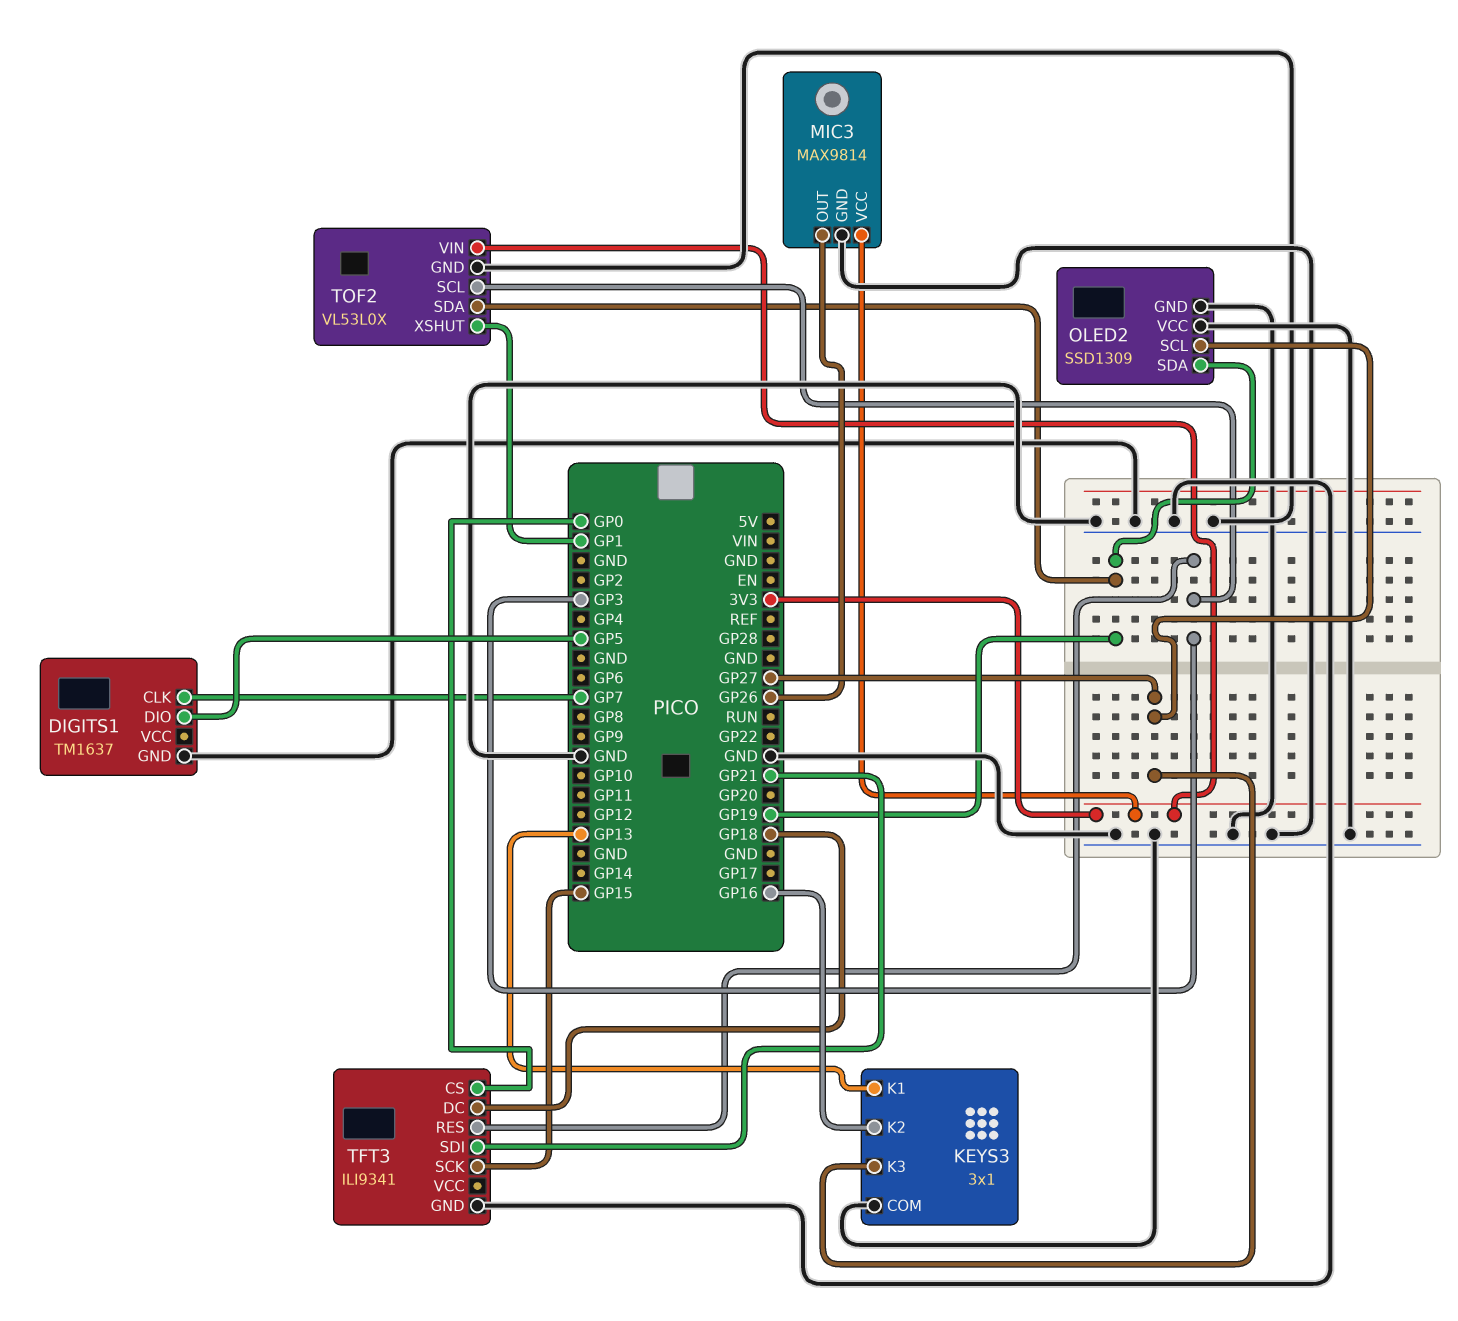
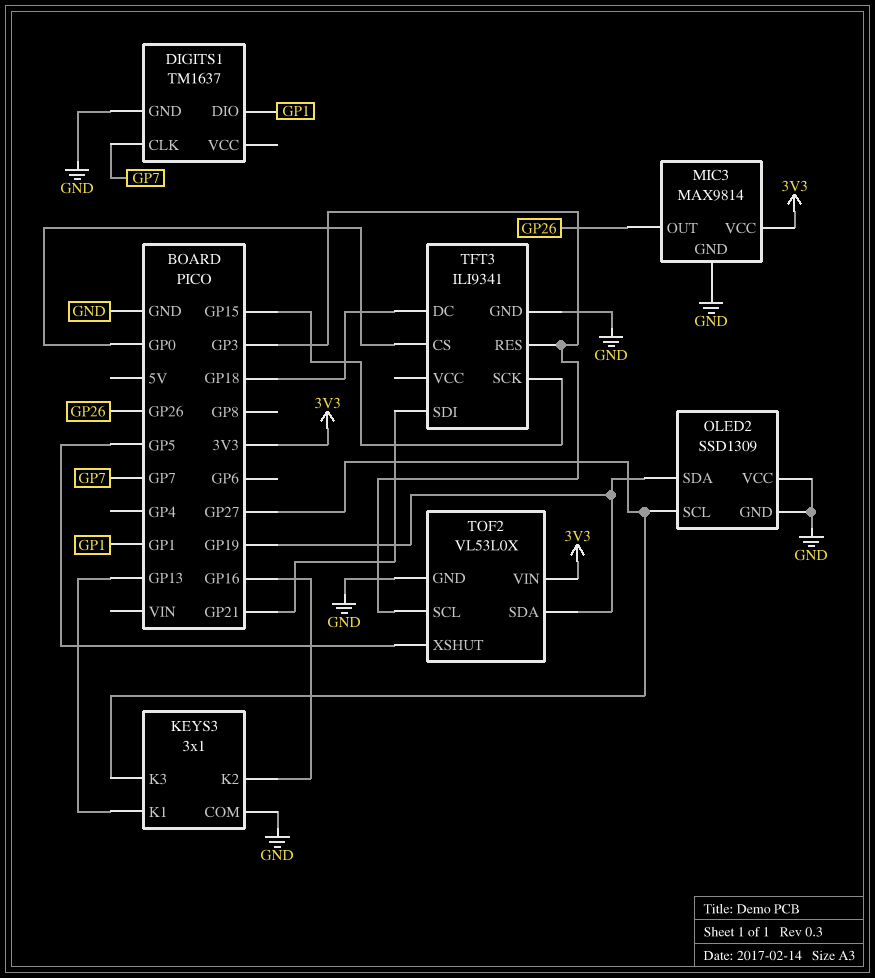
DIGITS1 pin DIO: GP5 -> GP1
TOF2 pin XSHUT: GP1 -> GP5

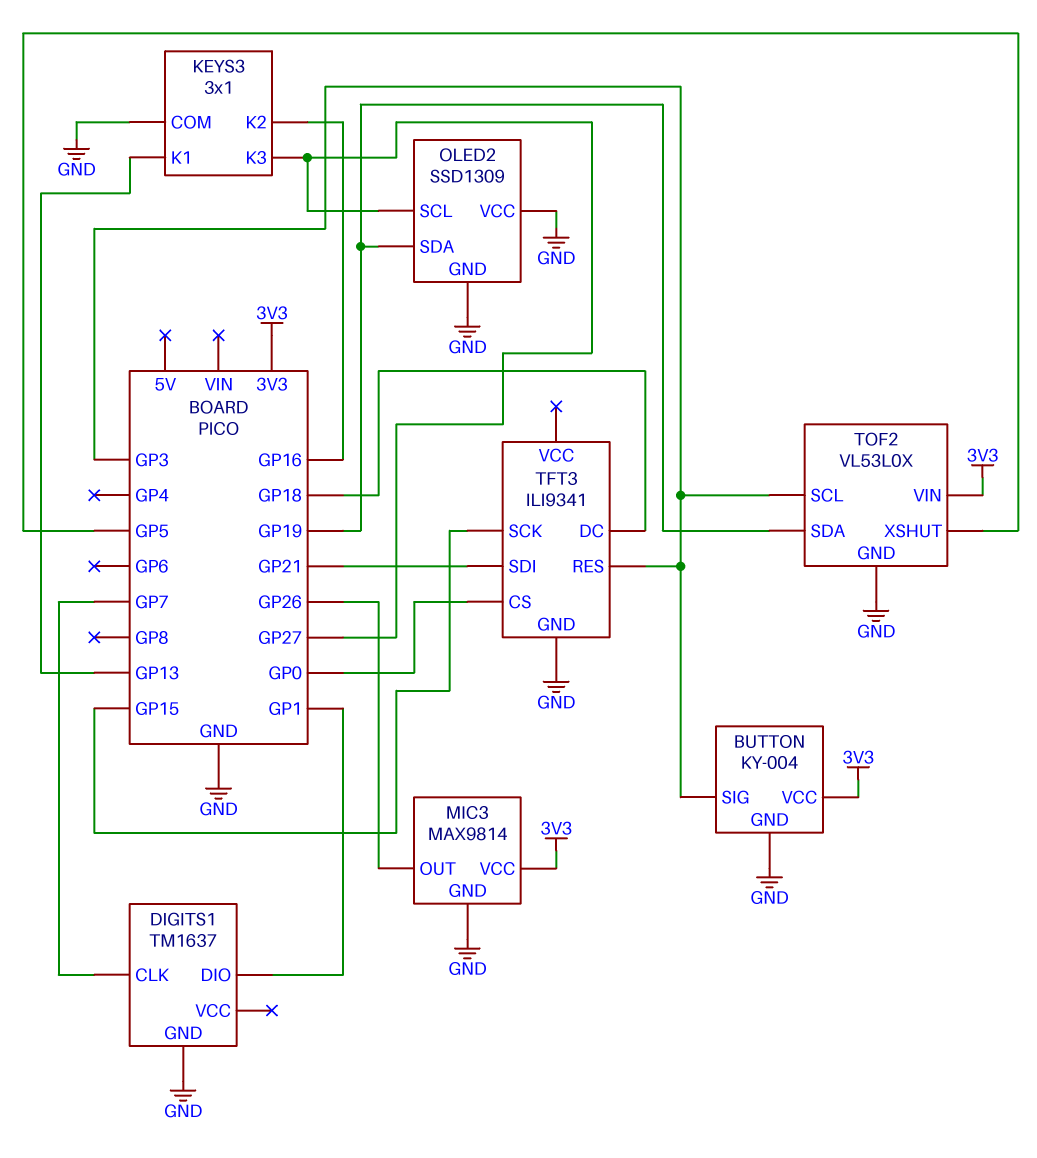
BUTTON: none -> KY-004
BUTTON pin GND: none -> GND
BUTTON pin SIG: none -> GP3
BUTTON pin VCC: none -> 3V3

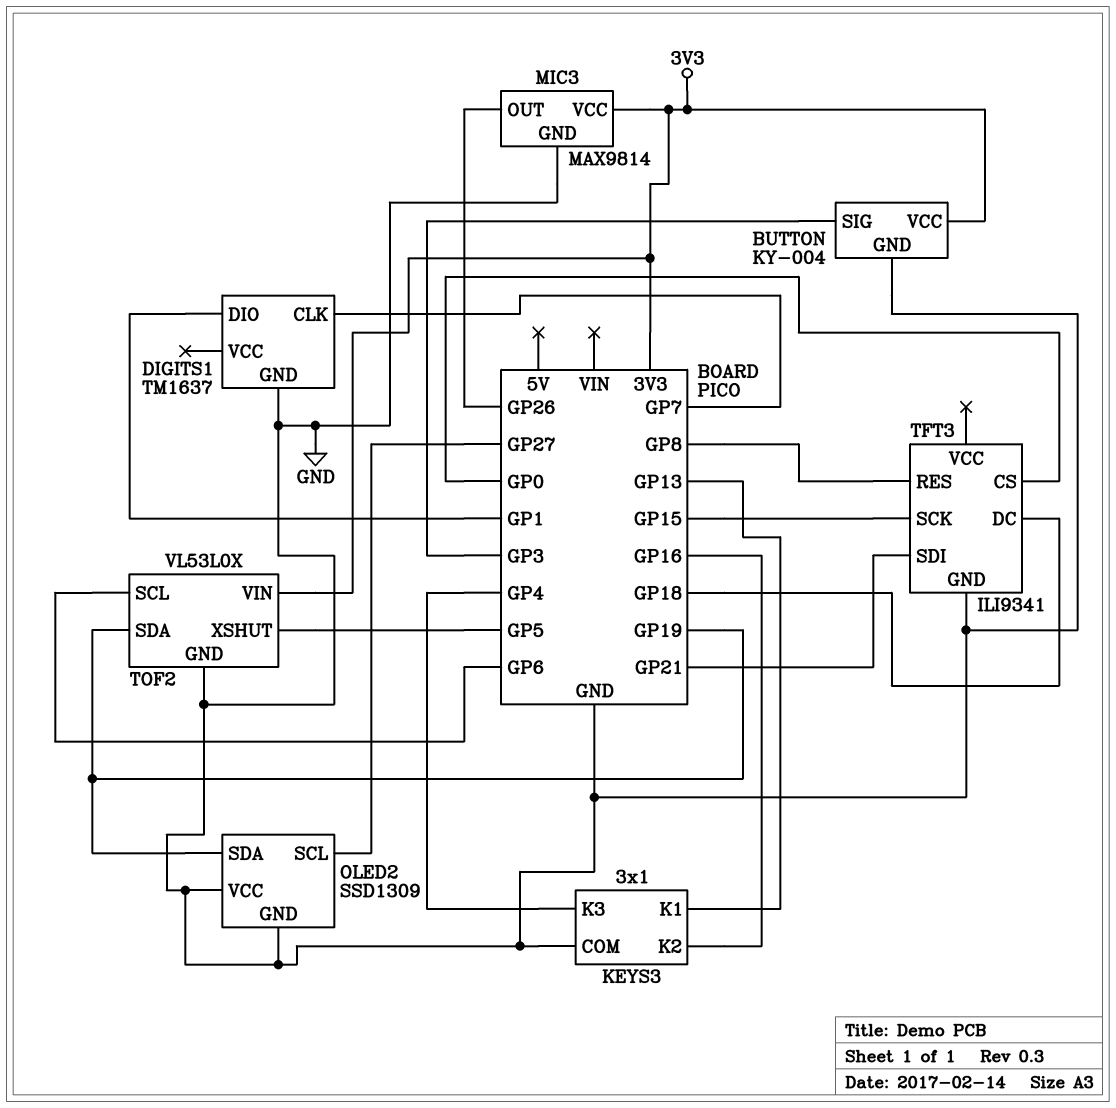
KEYS3 pin K3: GP27 -> GP4
TFT3 pin RES: GP3 -> GP8
TOF2 pin SCL: GP3 -> GP6

